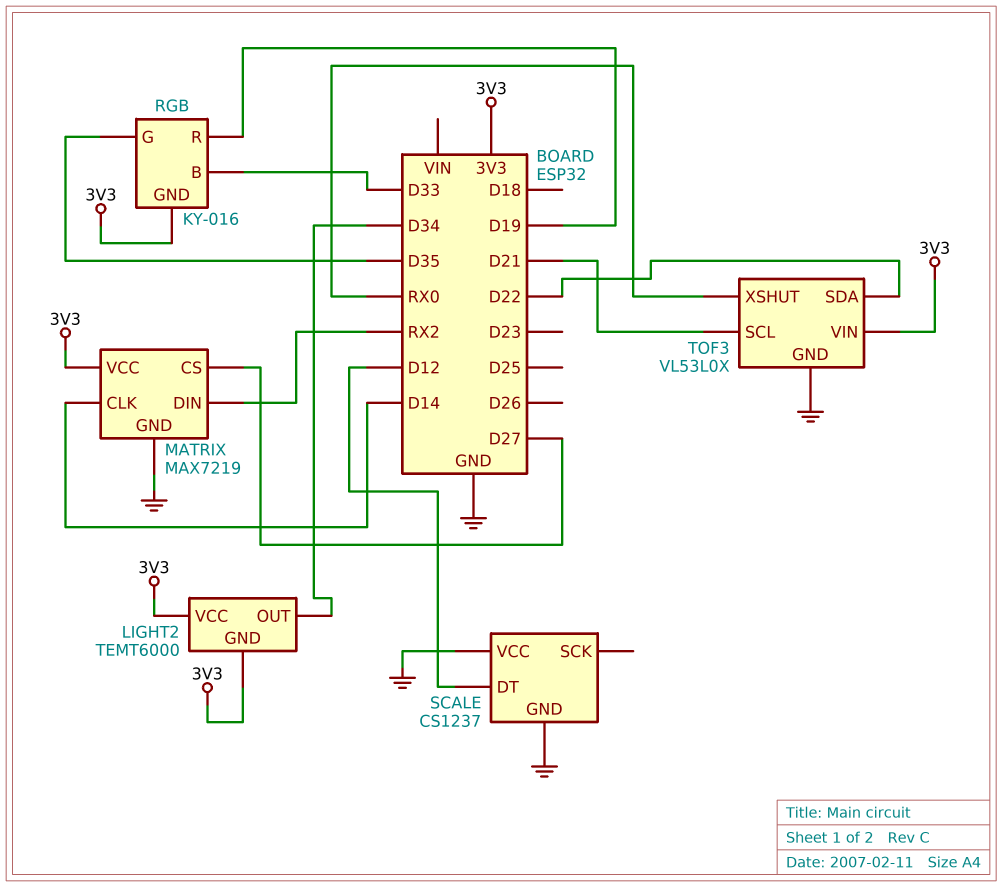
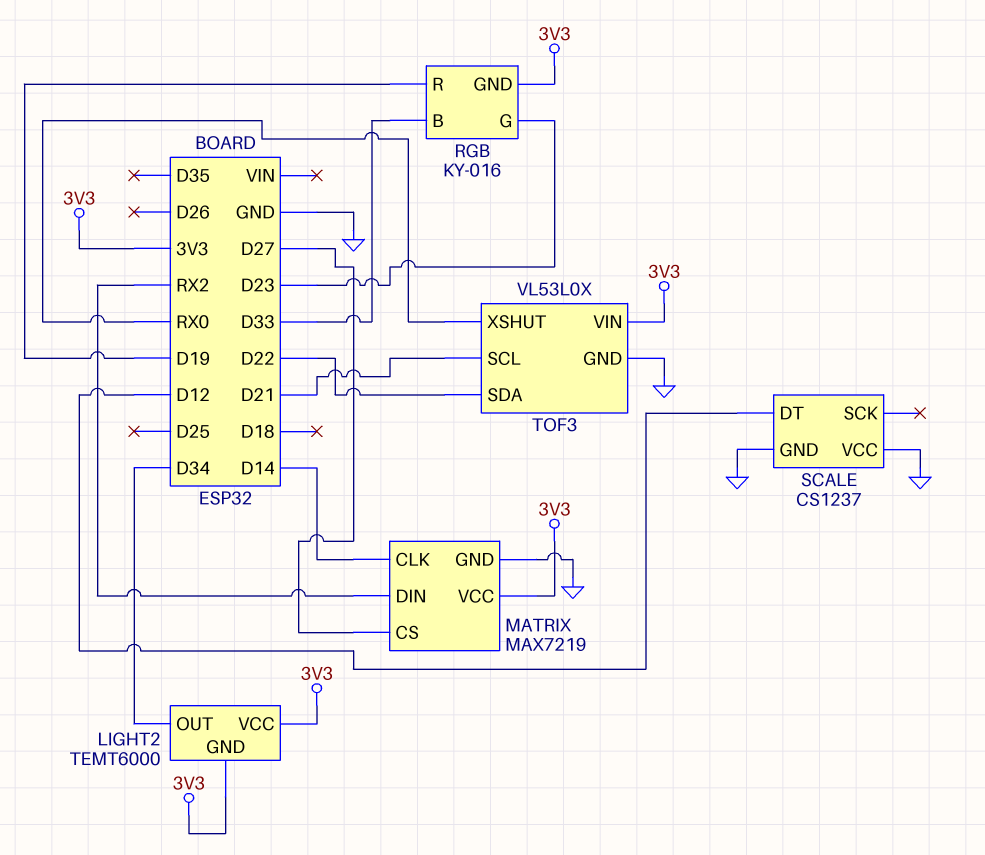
RGB pin G: D35 -> D23

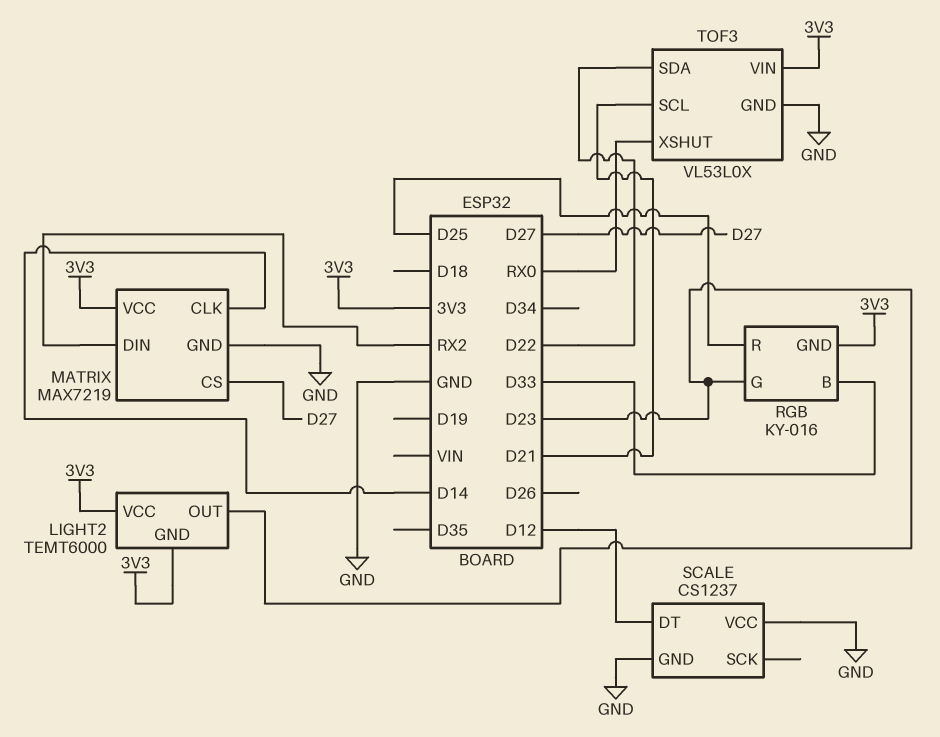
LIGHT2 pin OUT: D34 -> D23
RGB pin R: D19 -> D25

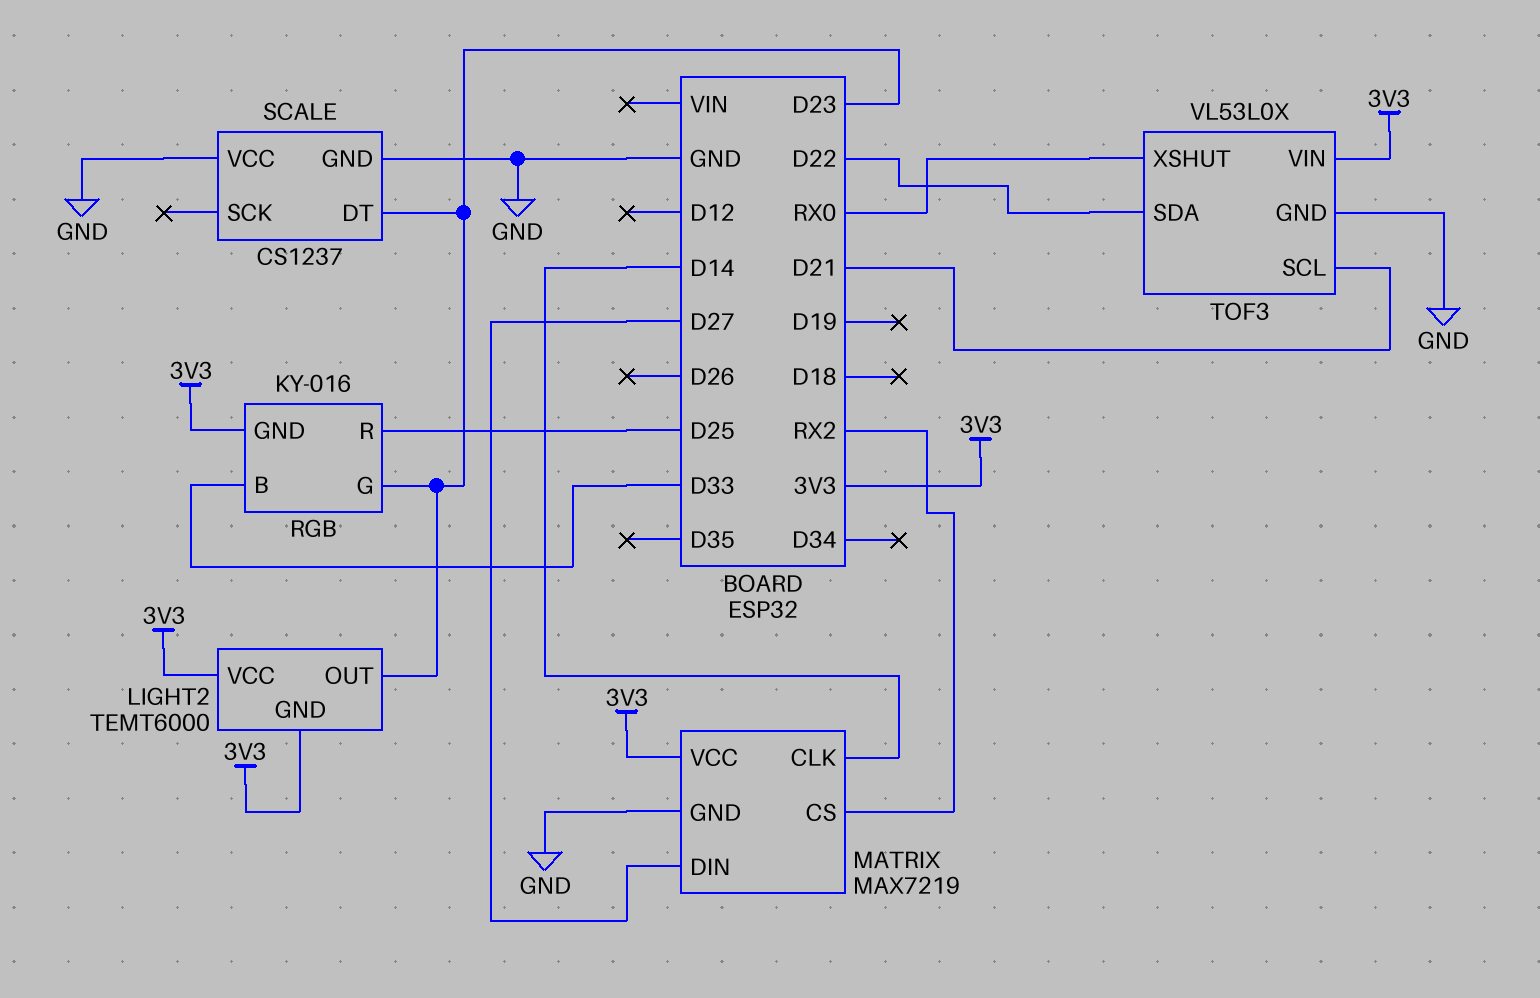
MATRIX pin CS: D27 -> RX2
MATRIX pin DIN: RX2 -> D27
SCALE pin DT: D12 -> D23

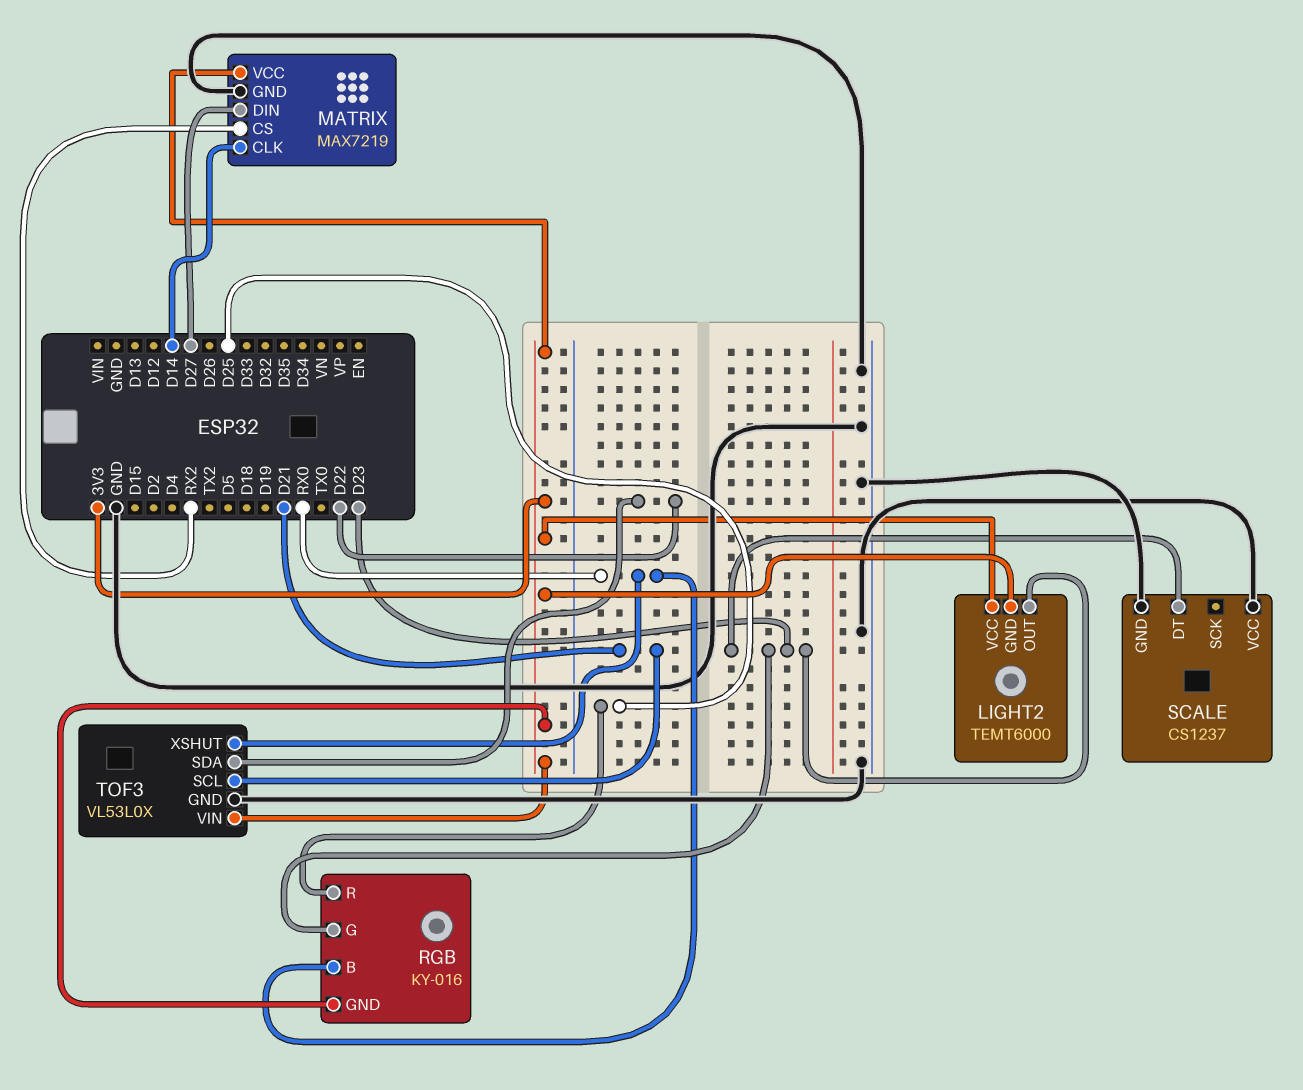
RGB pin B: D33 -> RX0

